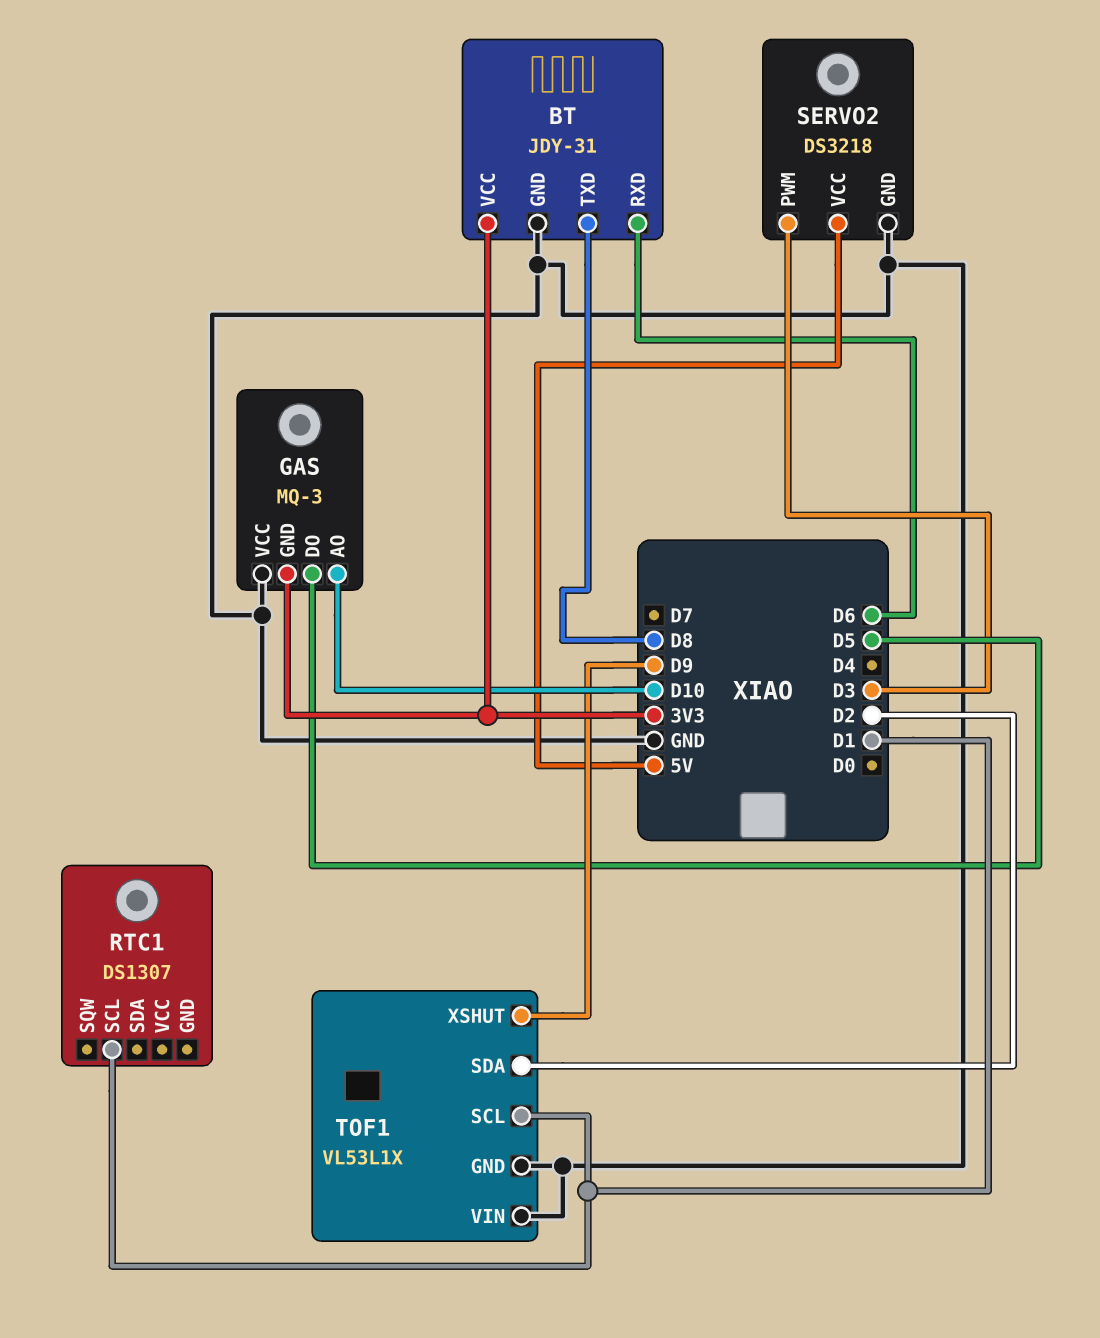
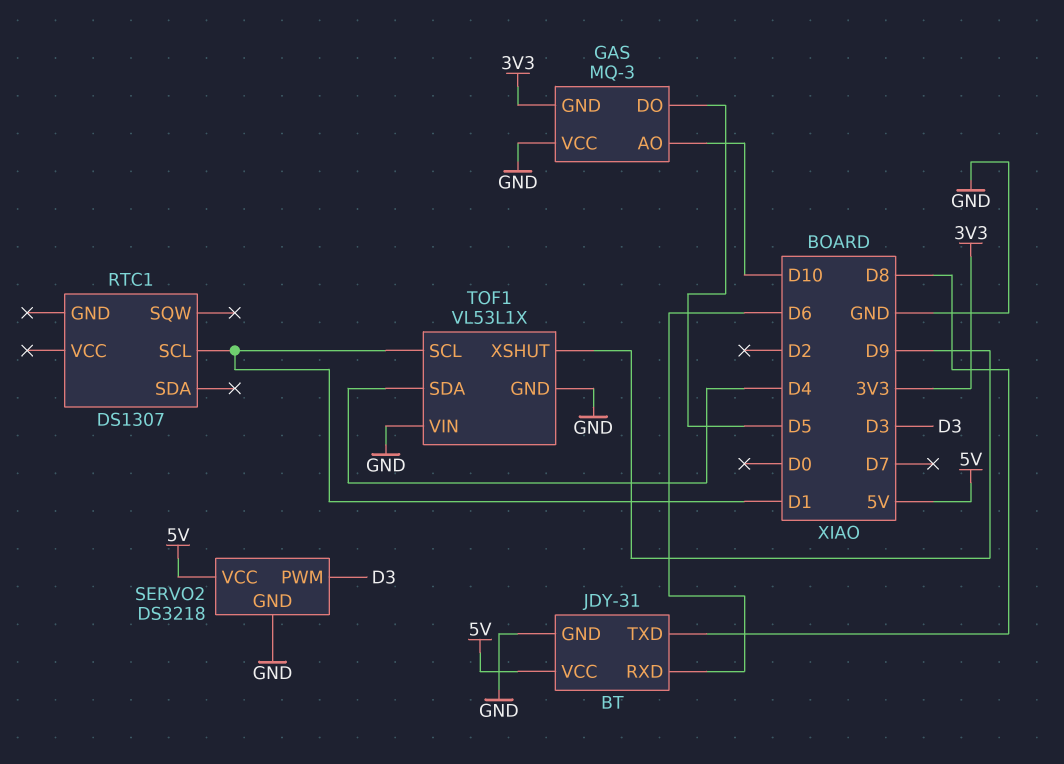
BT pin VCC: 3V3 -> 5V
TOF1 pin SDA: D2 -> D4

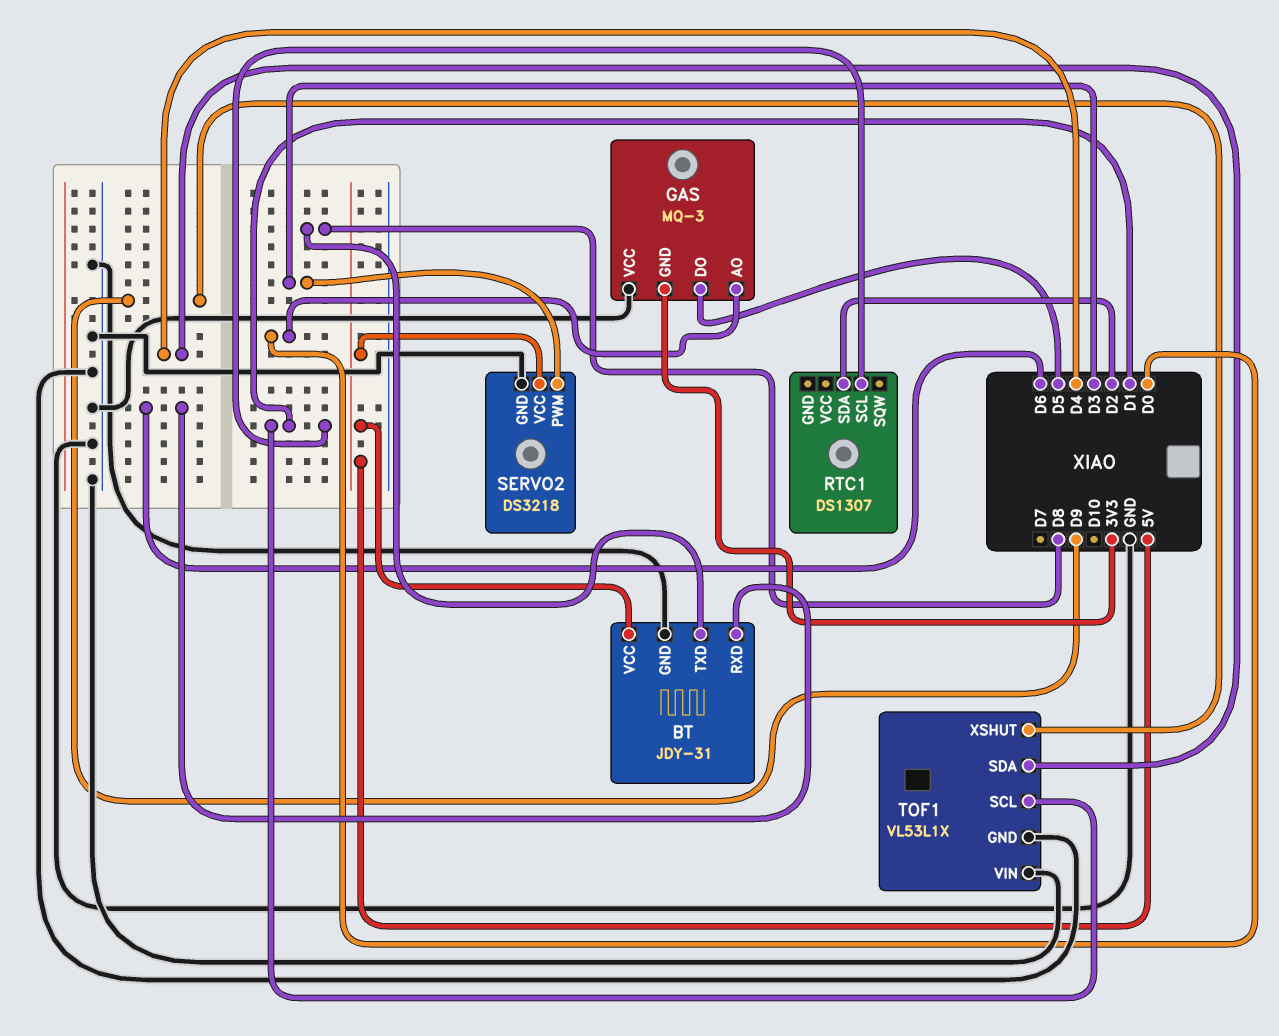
GAS pin AO: D10 -> D0
RTC1 pin SDA: none -> D2

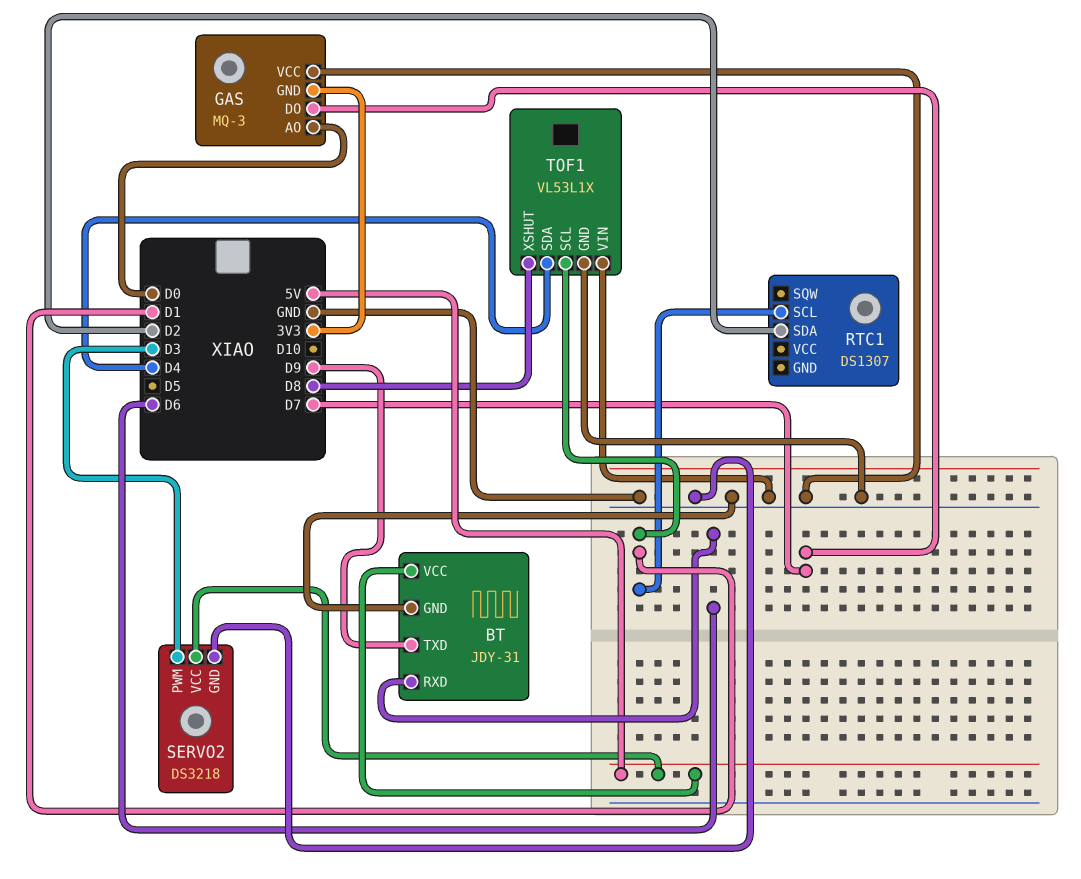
BT pin TXD: D8 -> D9
GAS pin DO: D5 -> D7
TOF1 pin XSHUT: D9 -> D8

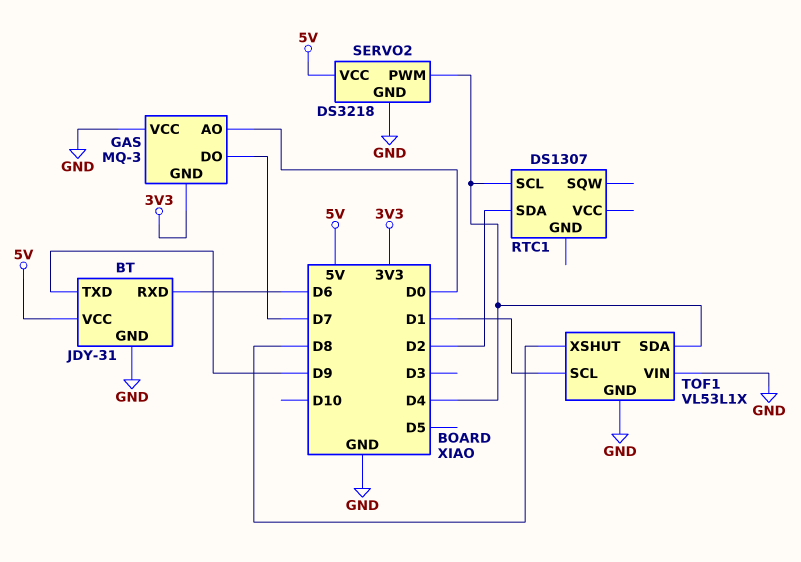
RTC1 pin SCL: D1 -> D4
SERVO2 pin PWM: D3 -> D4

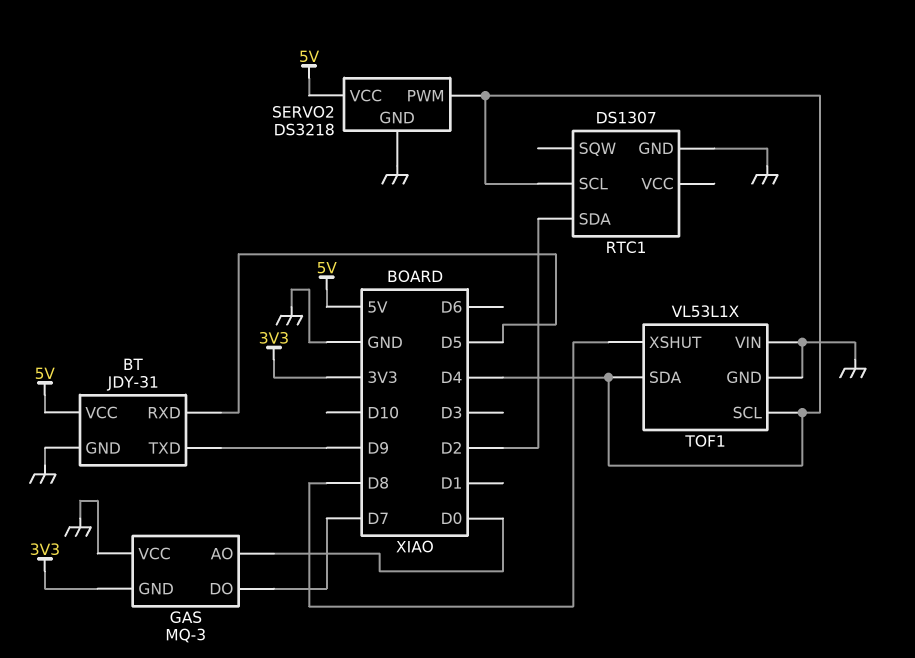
BT pin RXD: D6 -> D5
RTC1 pin GND: none -> GND
TOF1 pin SCL: D1 -> D4

